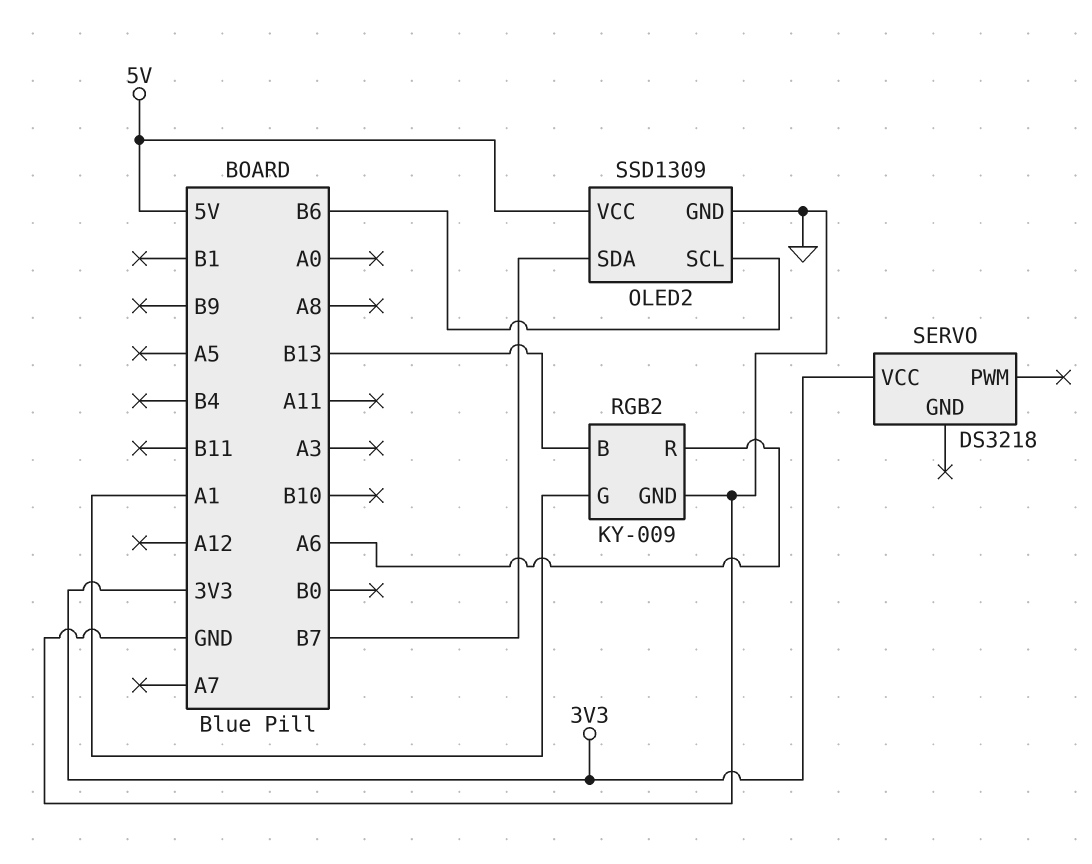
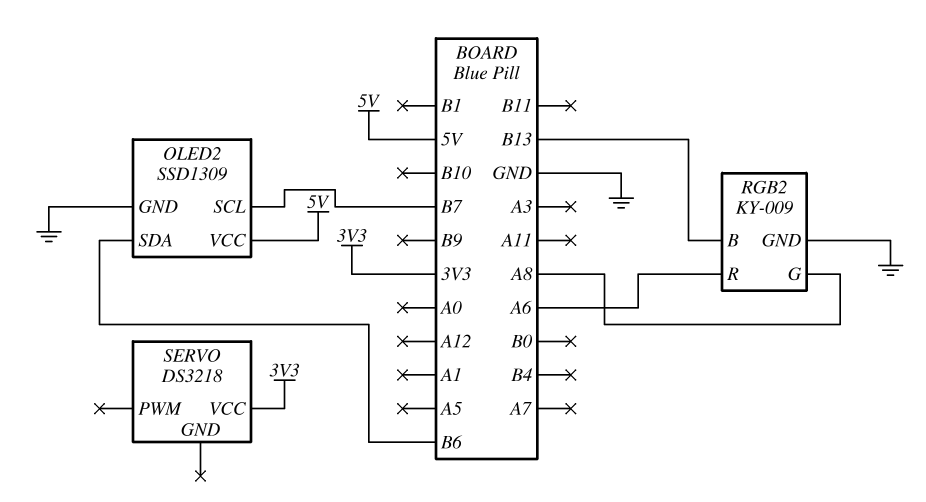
OLED2 pin SCL: B6 -> B7
OLED2 pin SDA: B7 -> B6
RGB2 pin G: A1 -> A8

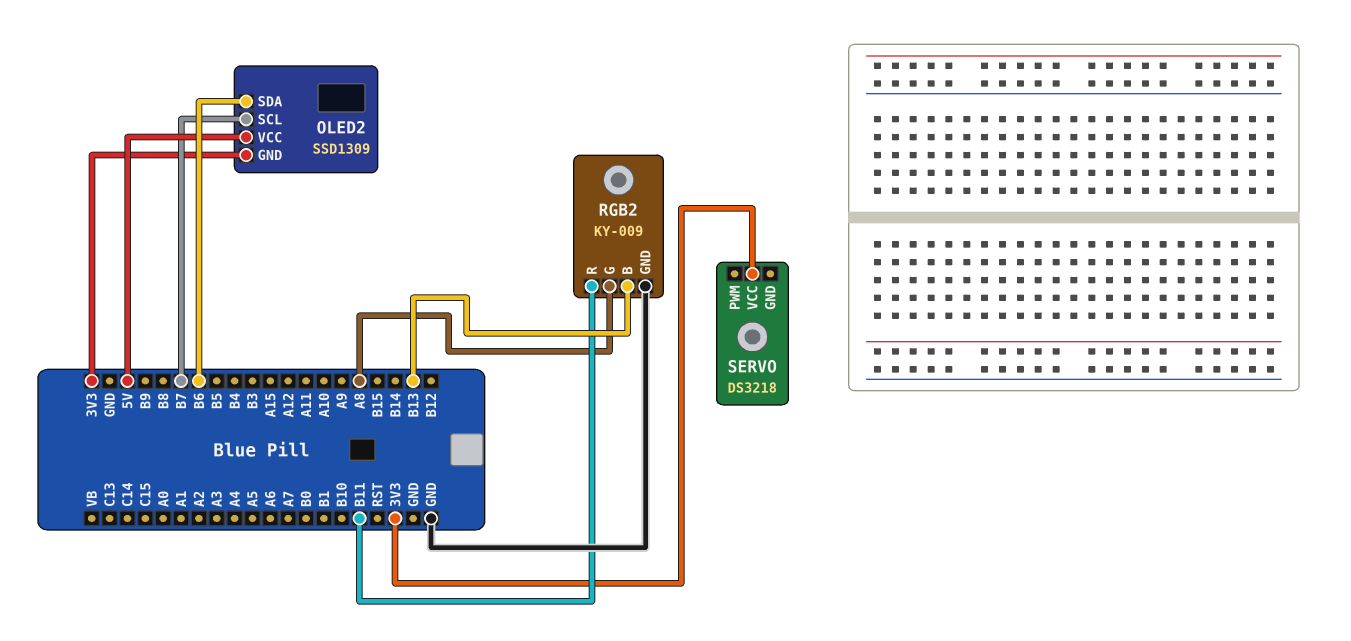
OLED2 pin GND: GND -> 3V3
RGB2 pin R: A6 -> B11

